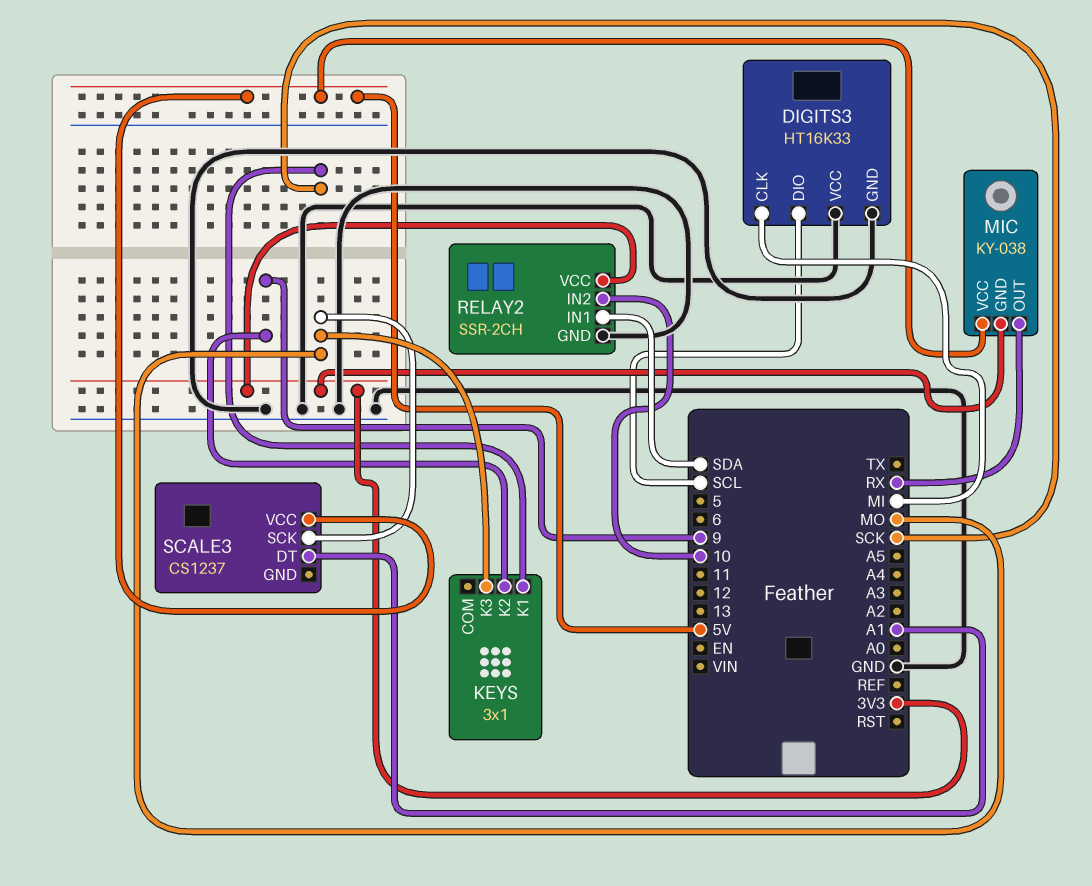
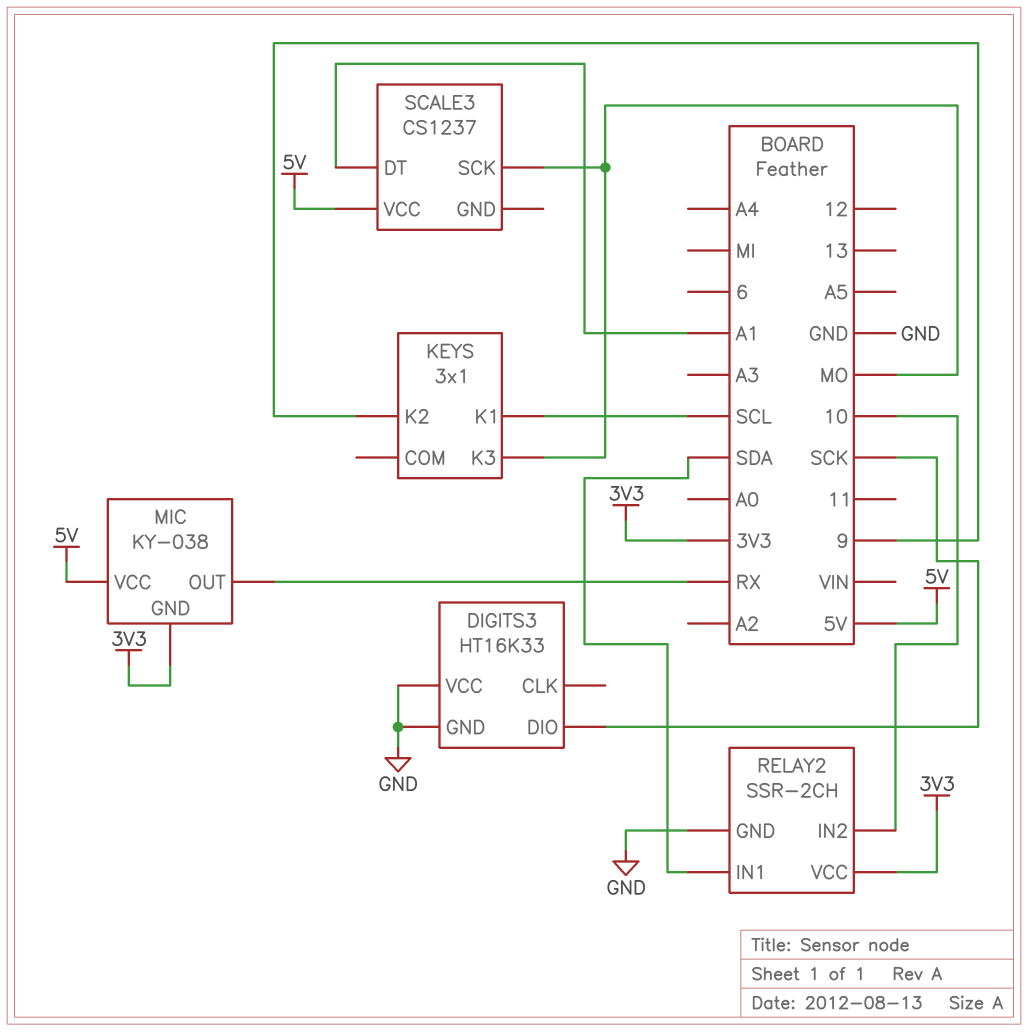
DIGITS3 pin CLK: MI -> none
DIGITS3 pin DIO: SCL -> SCK
KEYS pin K1: SCK -> SCL

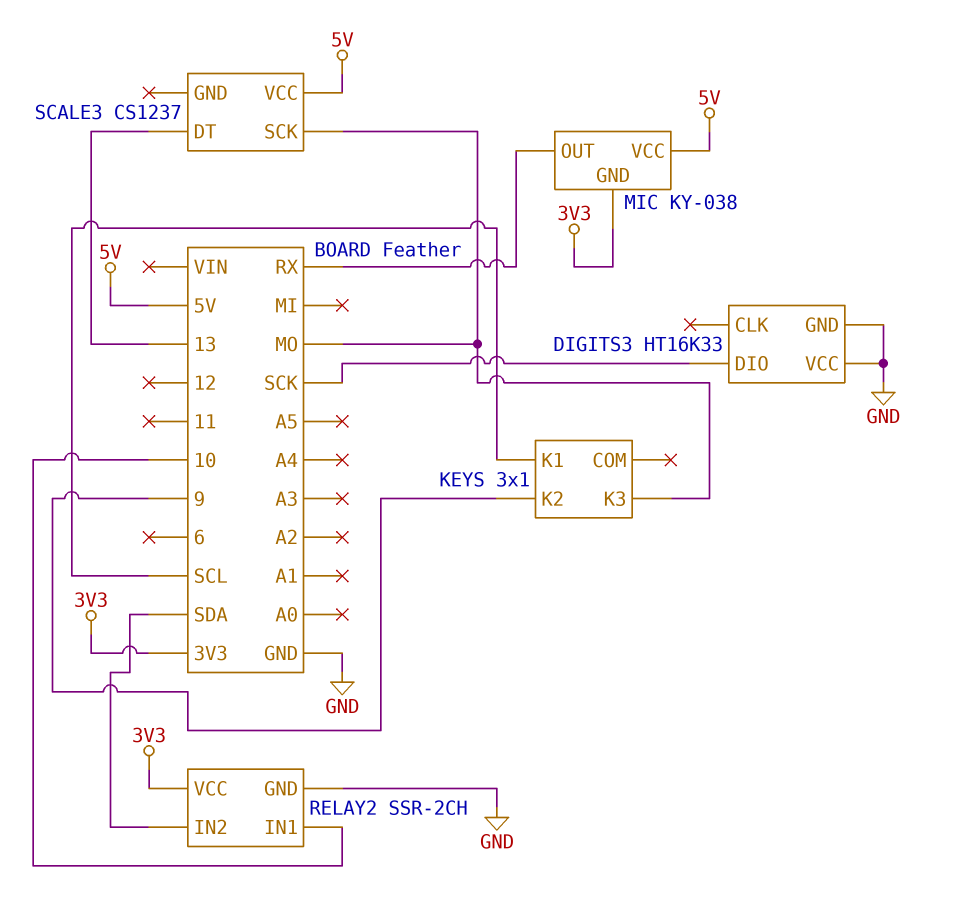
RELAY2 pin IN1: SDA -> 10
RELAY2 pin IN2: 10 -> SDA
SCALE3 pin DT: A1 -> 13

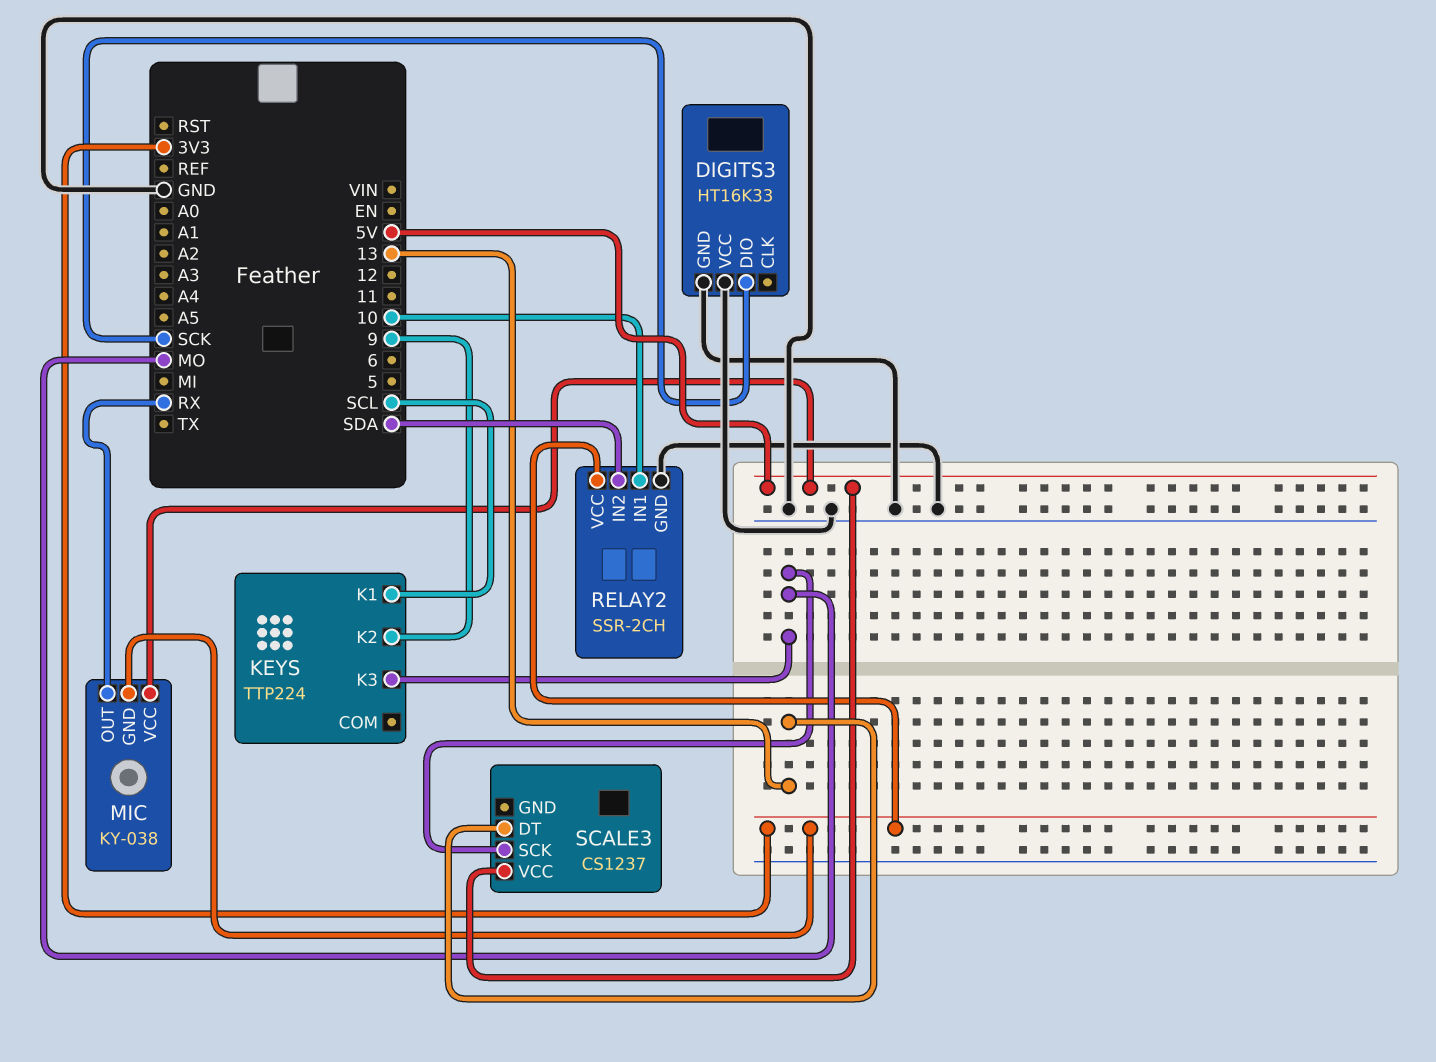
KEYS: 3x1 -> TTP224

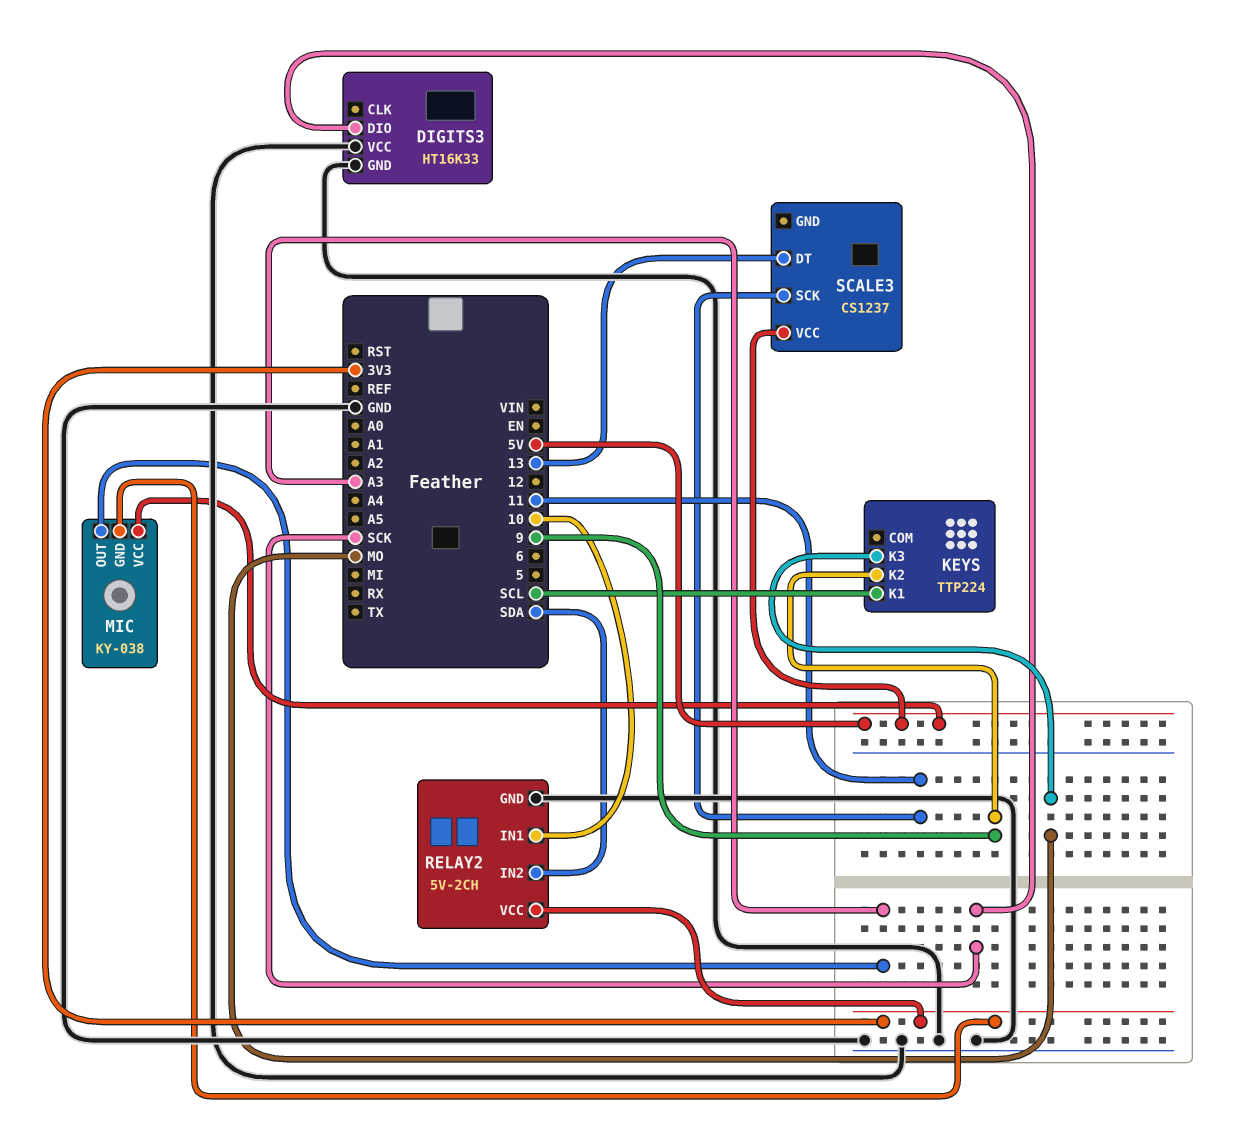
MIC pin OUT: RX -> A3
RELAY2: SSR-2CH -> 5V-2CH
SCALE3 pin SCK: MO -> 11

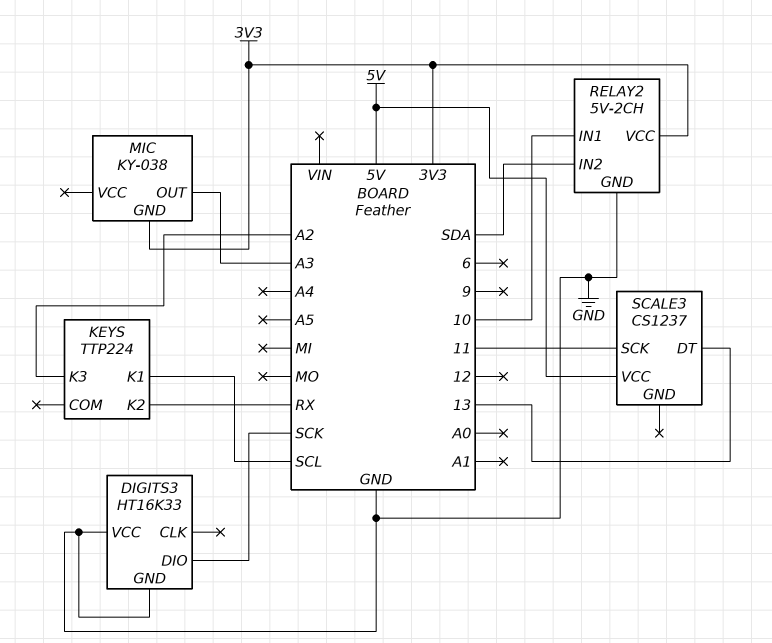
KEYS pin K2: 9 -> RX
KEYS pin K3: MO -> A2
MIC pin VCC: 5V -> none

